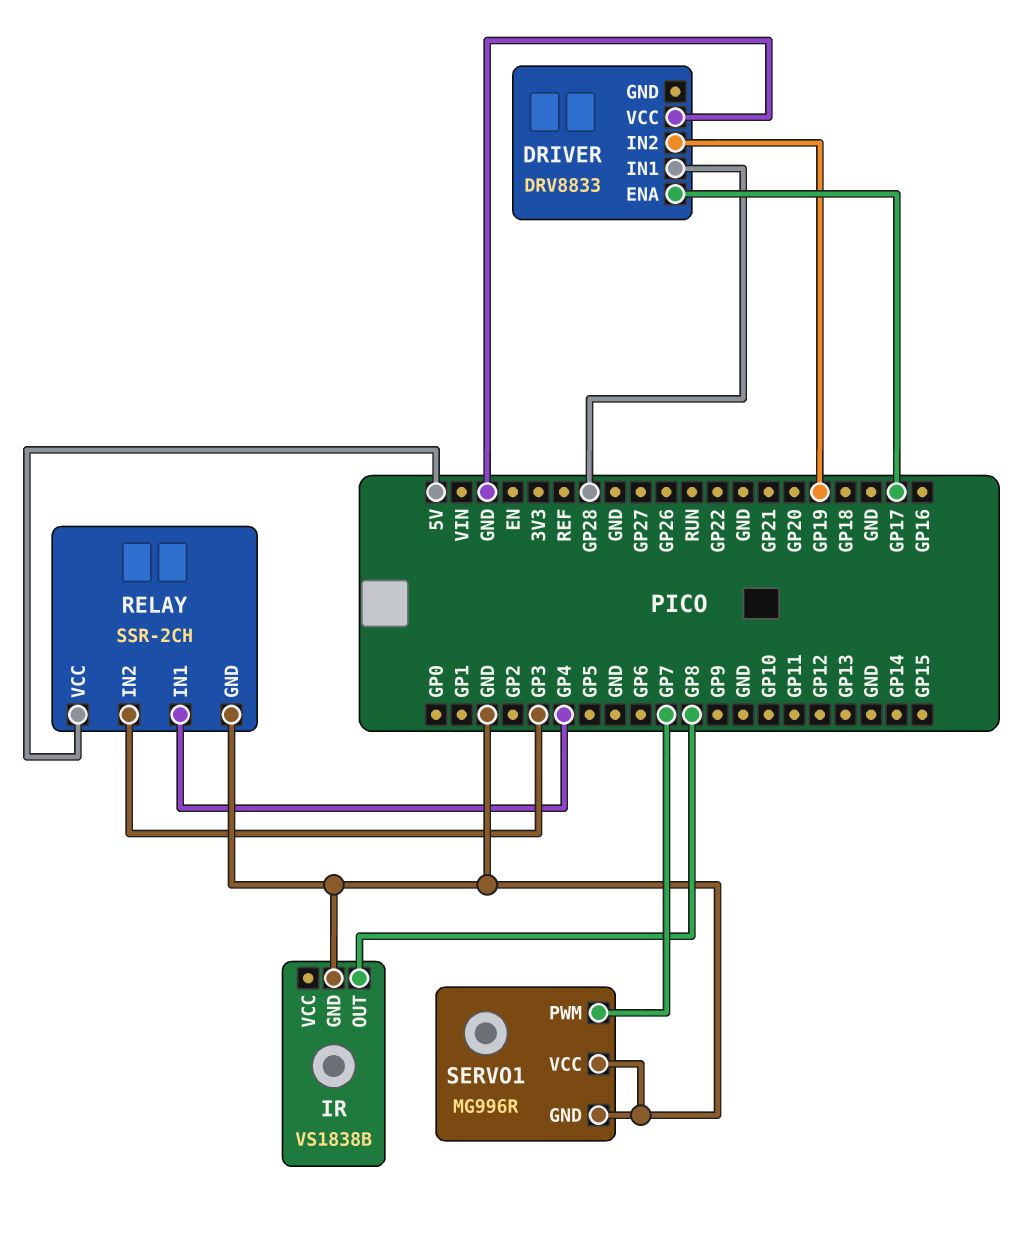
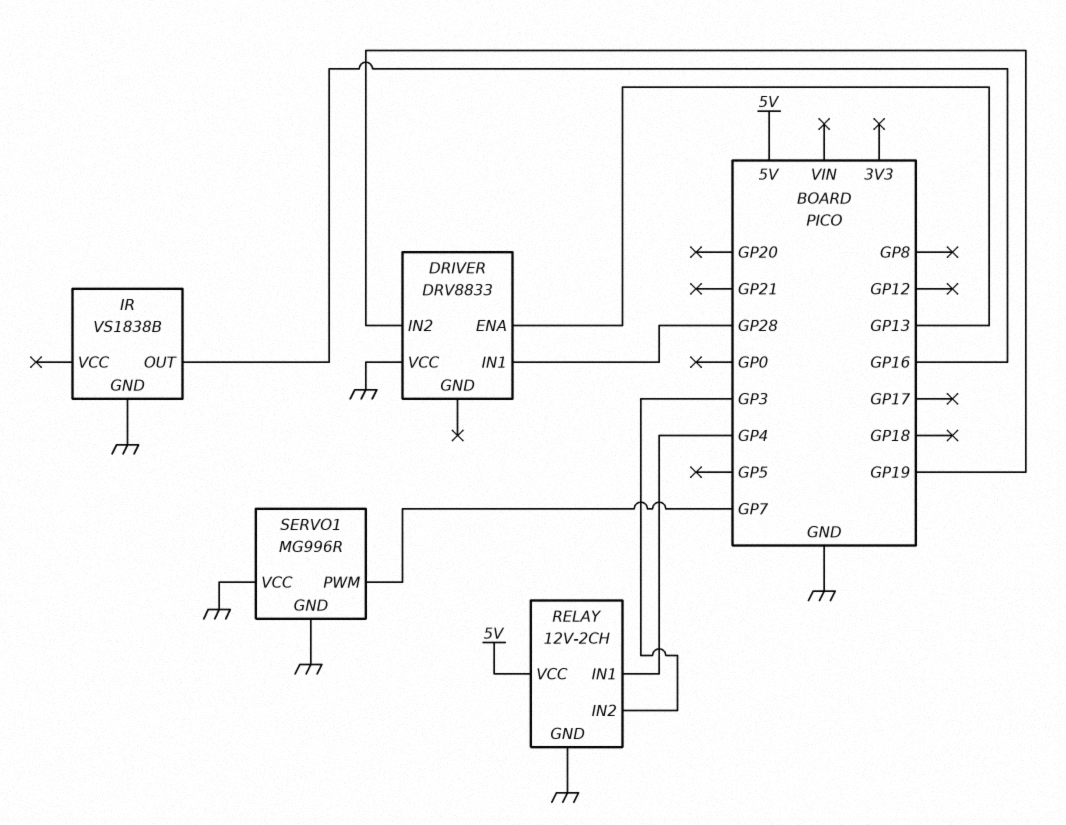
DRIVER pin ENA: GP17 -> GP13
IR pin OUT: GP8 -> GP16
RELAY: SSR-2CH -> 12V-2CH

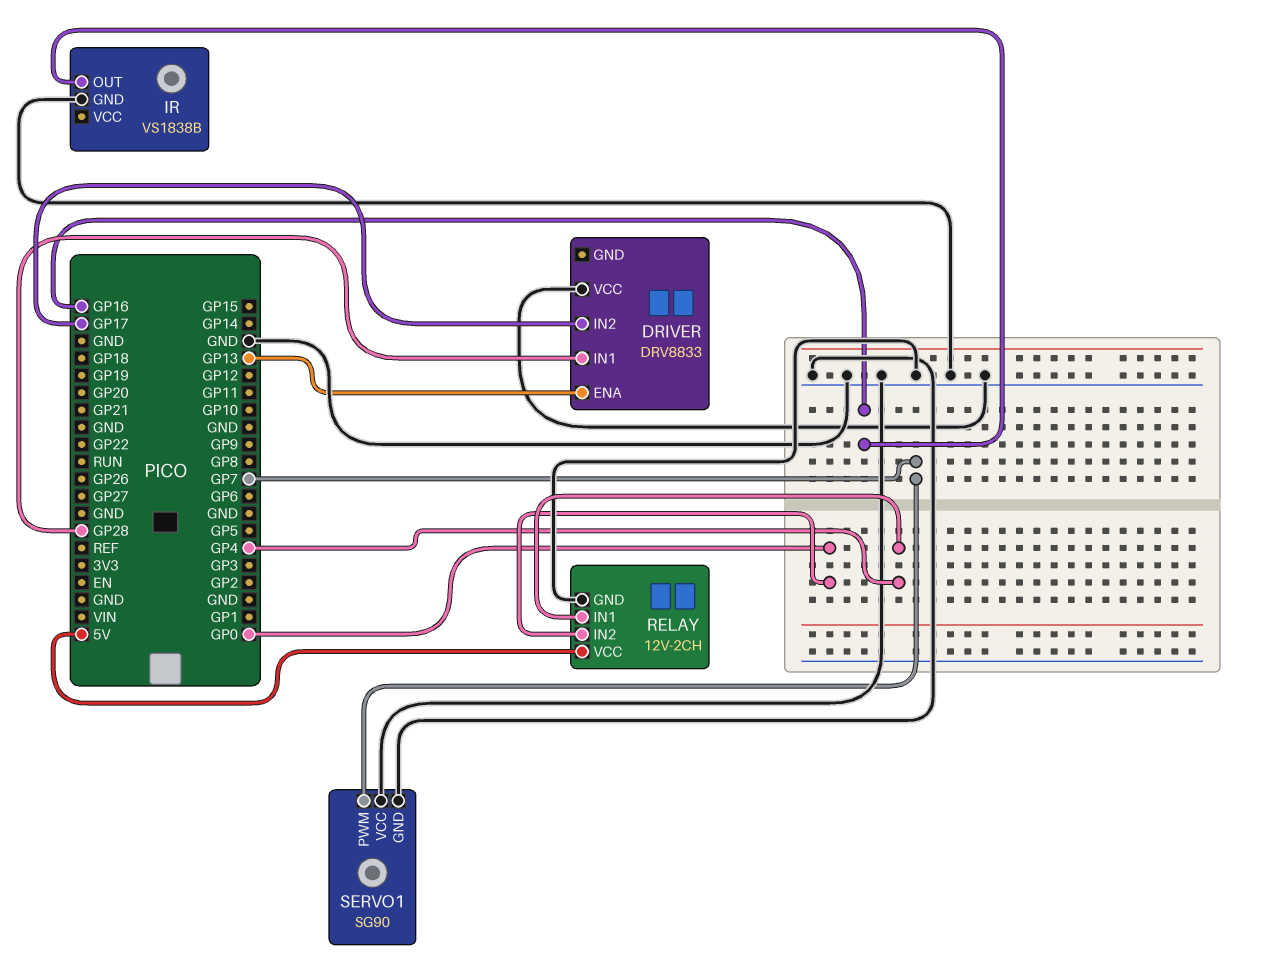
DRIVER pin IN2: GP19 -> GP17
RELAY pin IN2: GP3 -> GP0
SERVO1: MG996R -> SG90

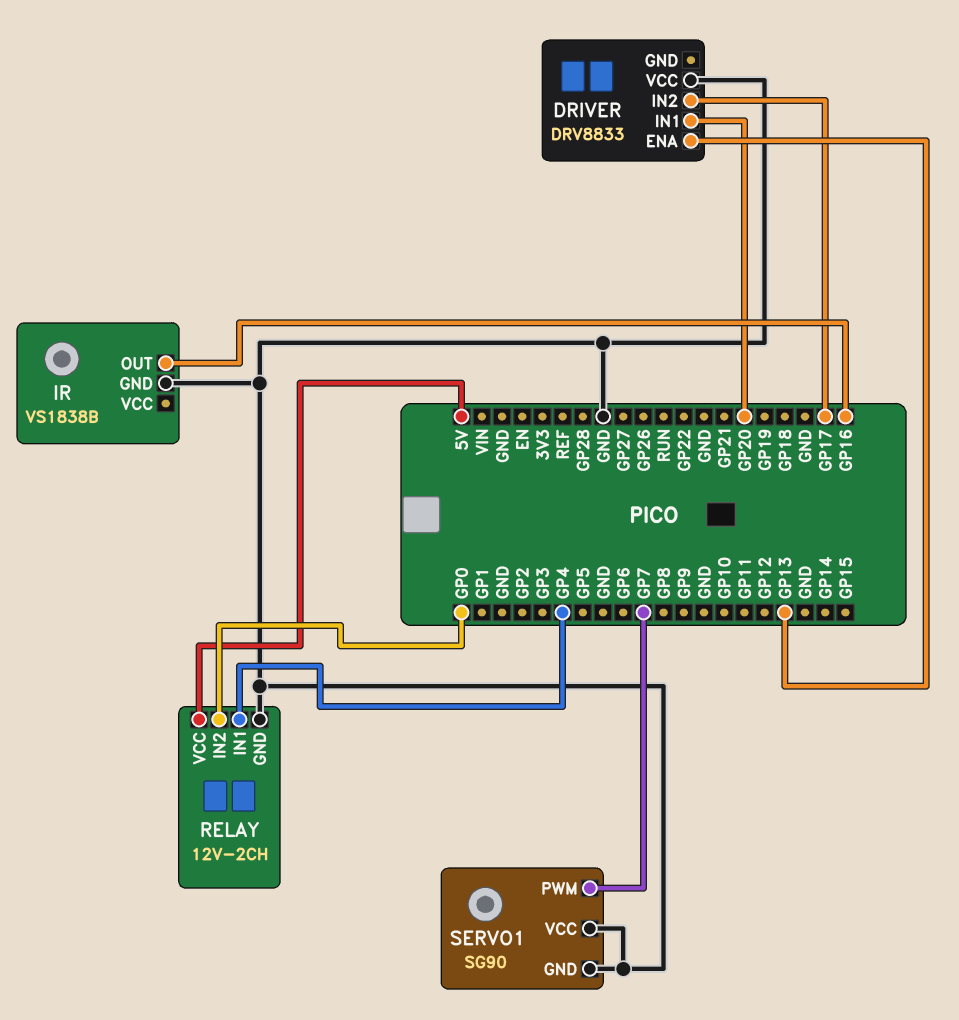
DRIVER pin IN1: GP28 -> GP20

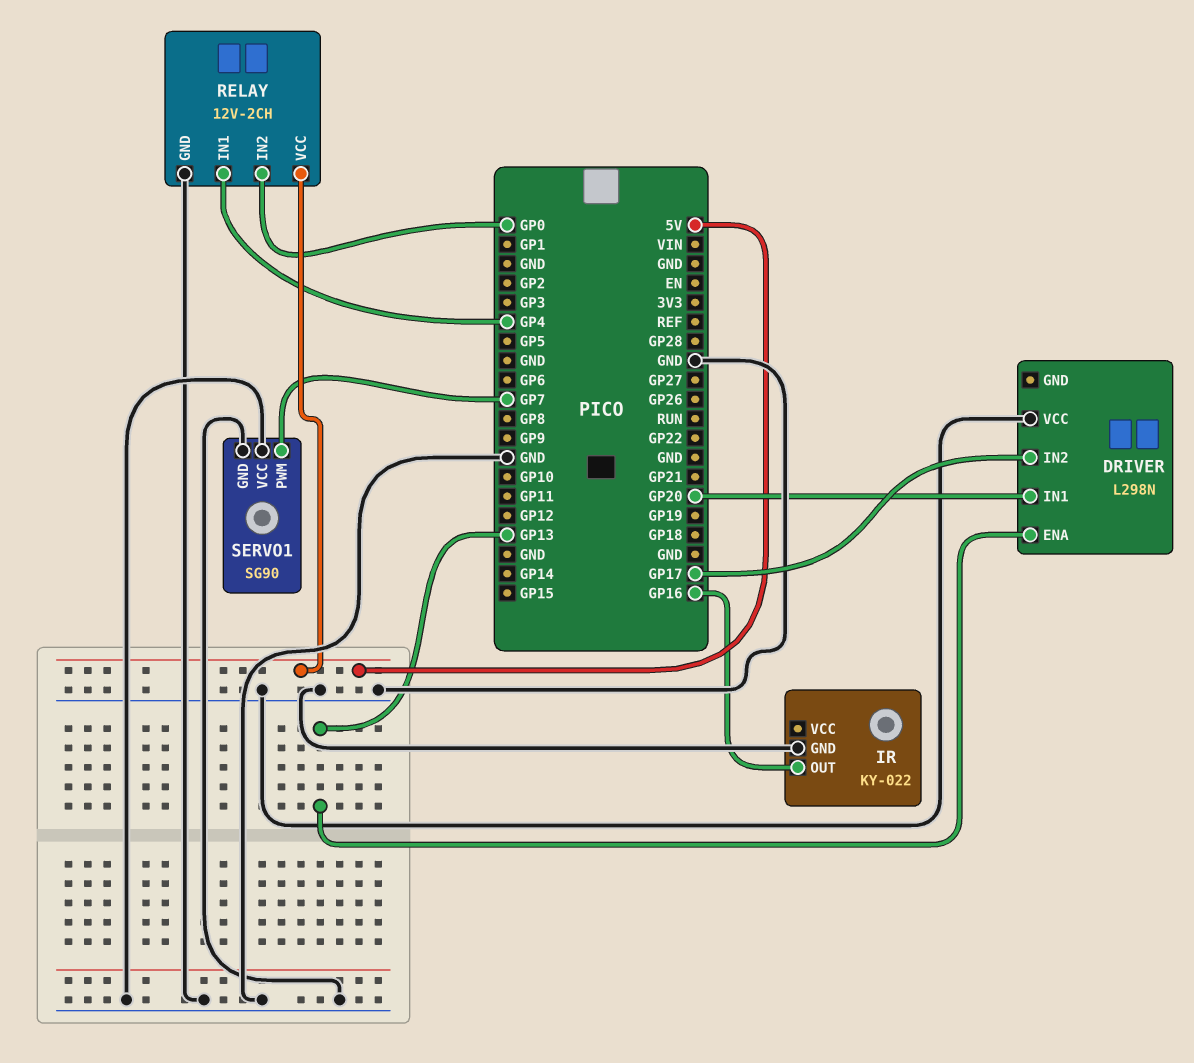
DRIVER: DRV8833 -> L298N
IR: VS1838B -> KY-022

